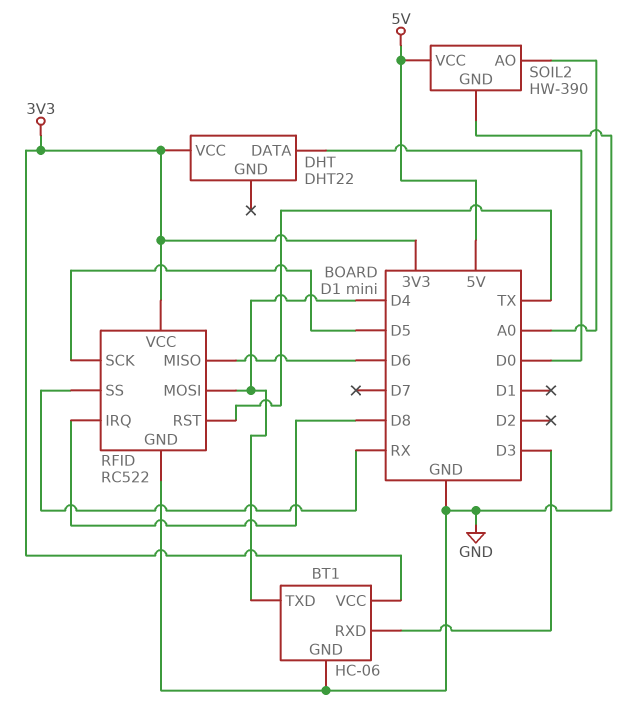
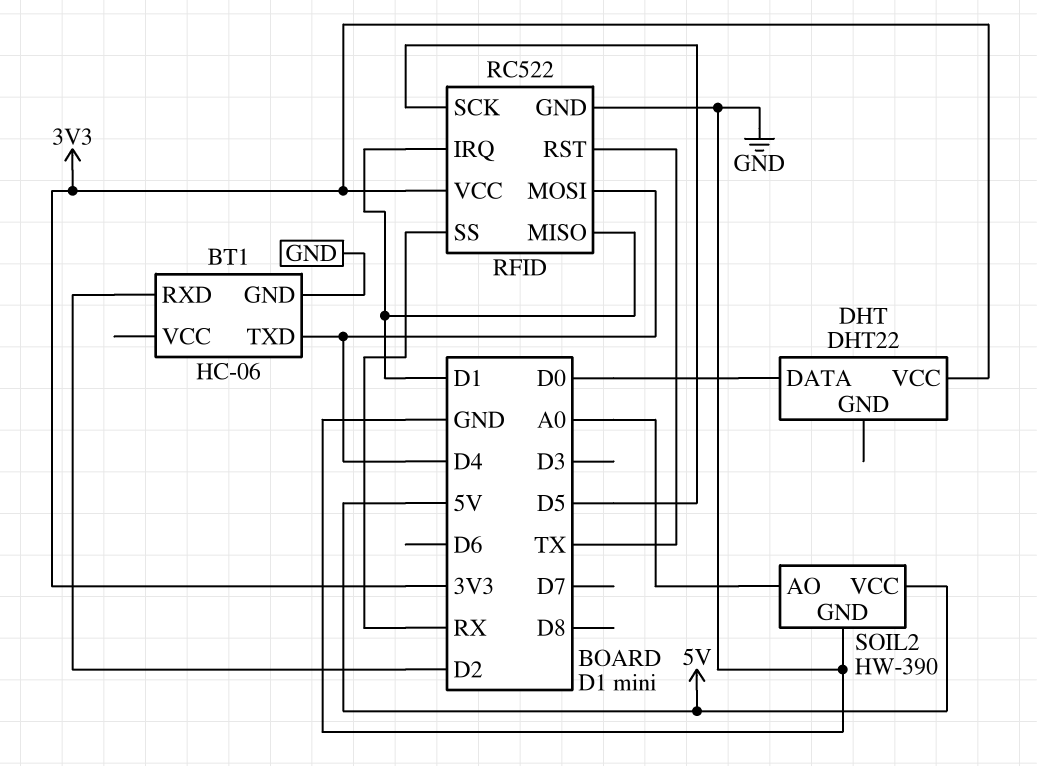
BT1 pin RXD: D3 -> D2
BT1 pin VCC: 3V3 -> none
RFID pin IRQ: D8 -> D1
RFID pin MISO: D6 -> D1

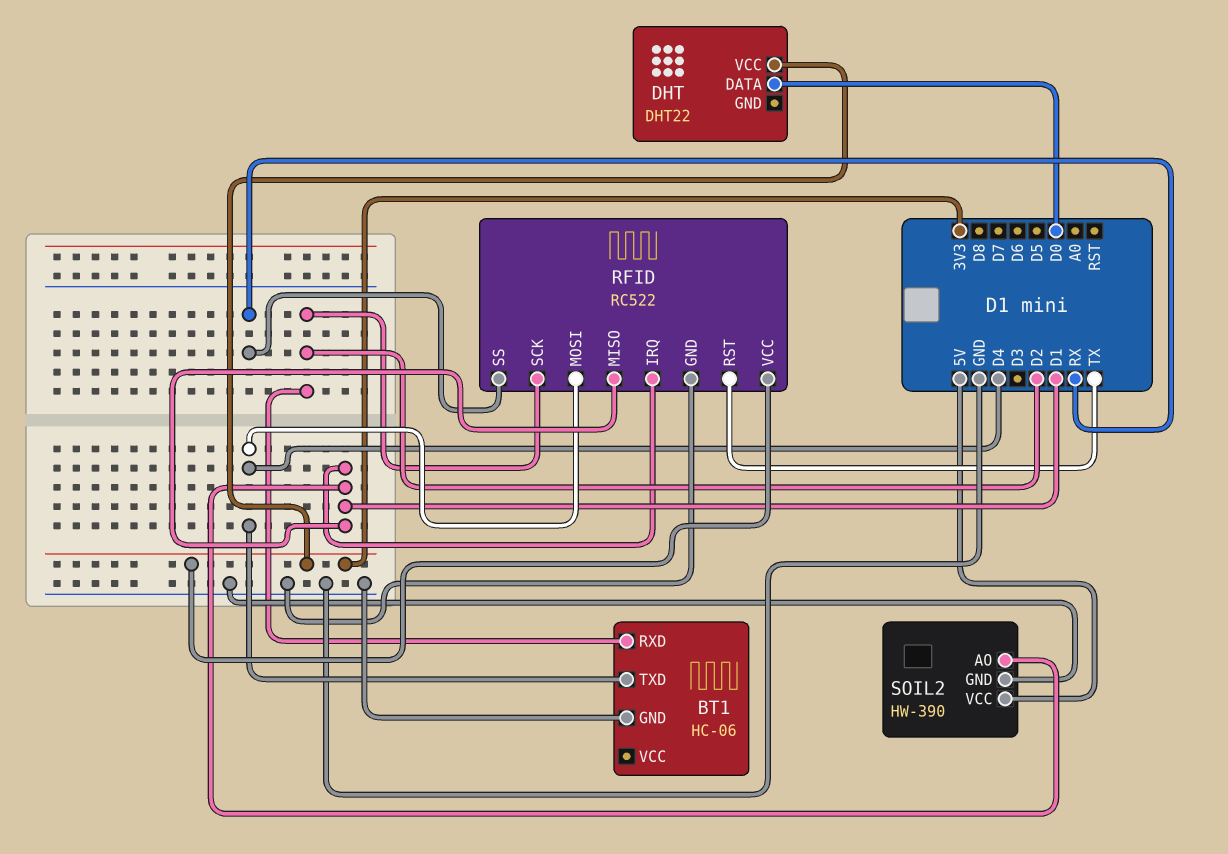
RFID pin SCK: D5 -> D2
SOIL2 pin AO: A0 -> D1

